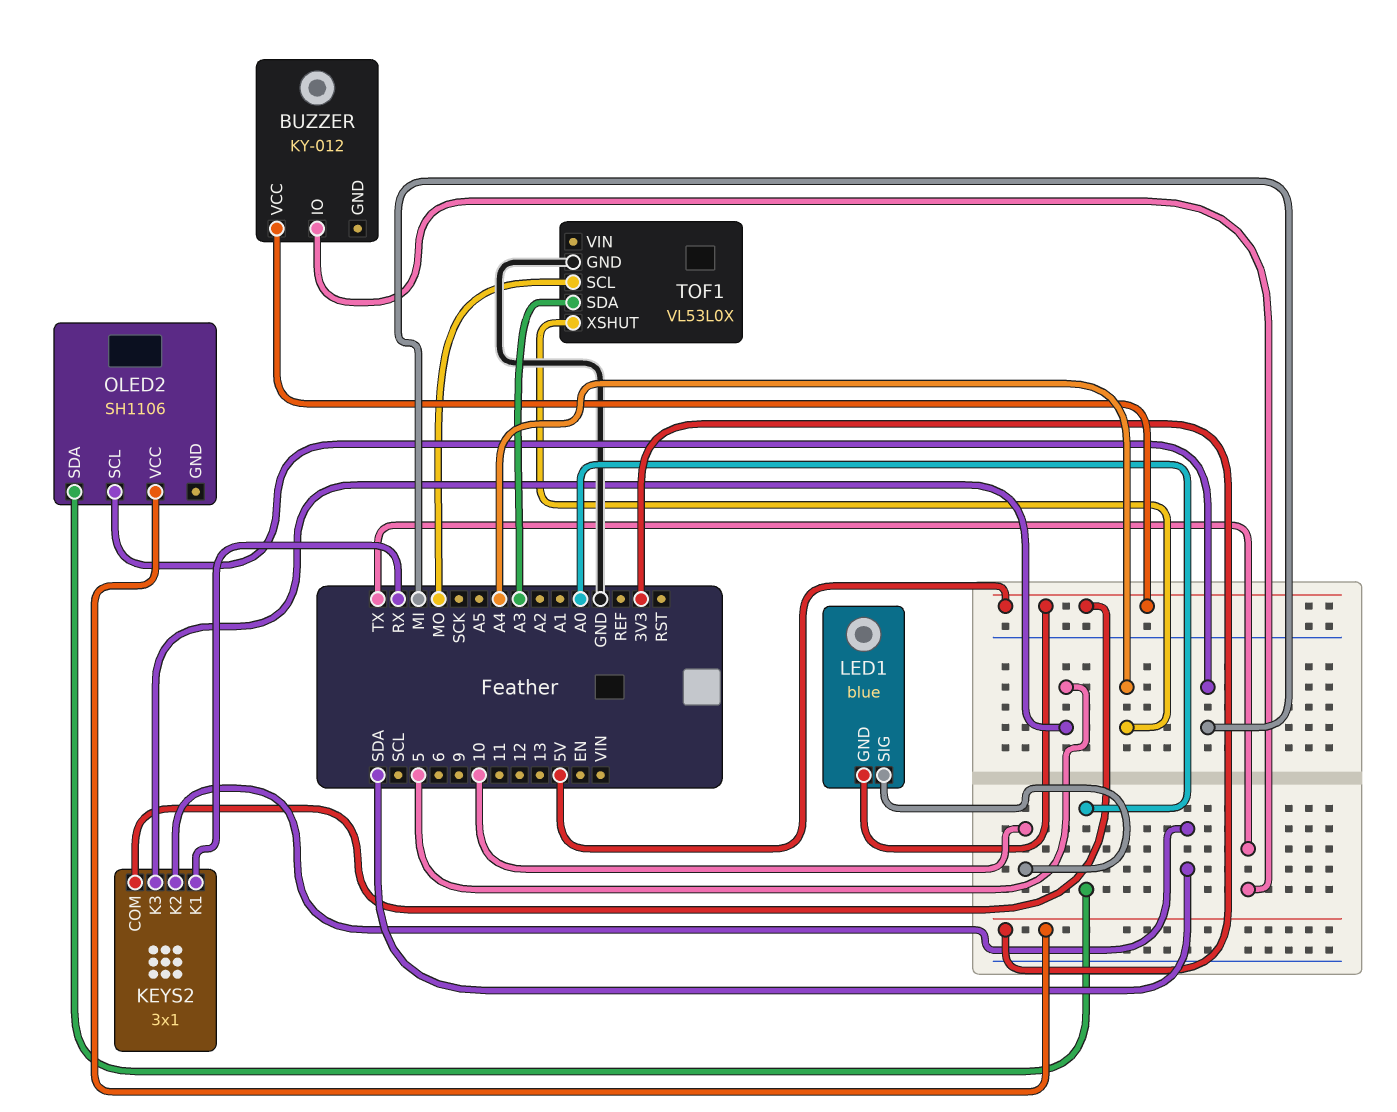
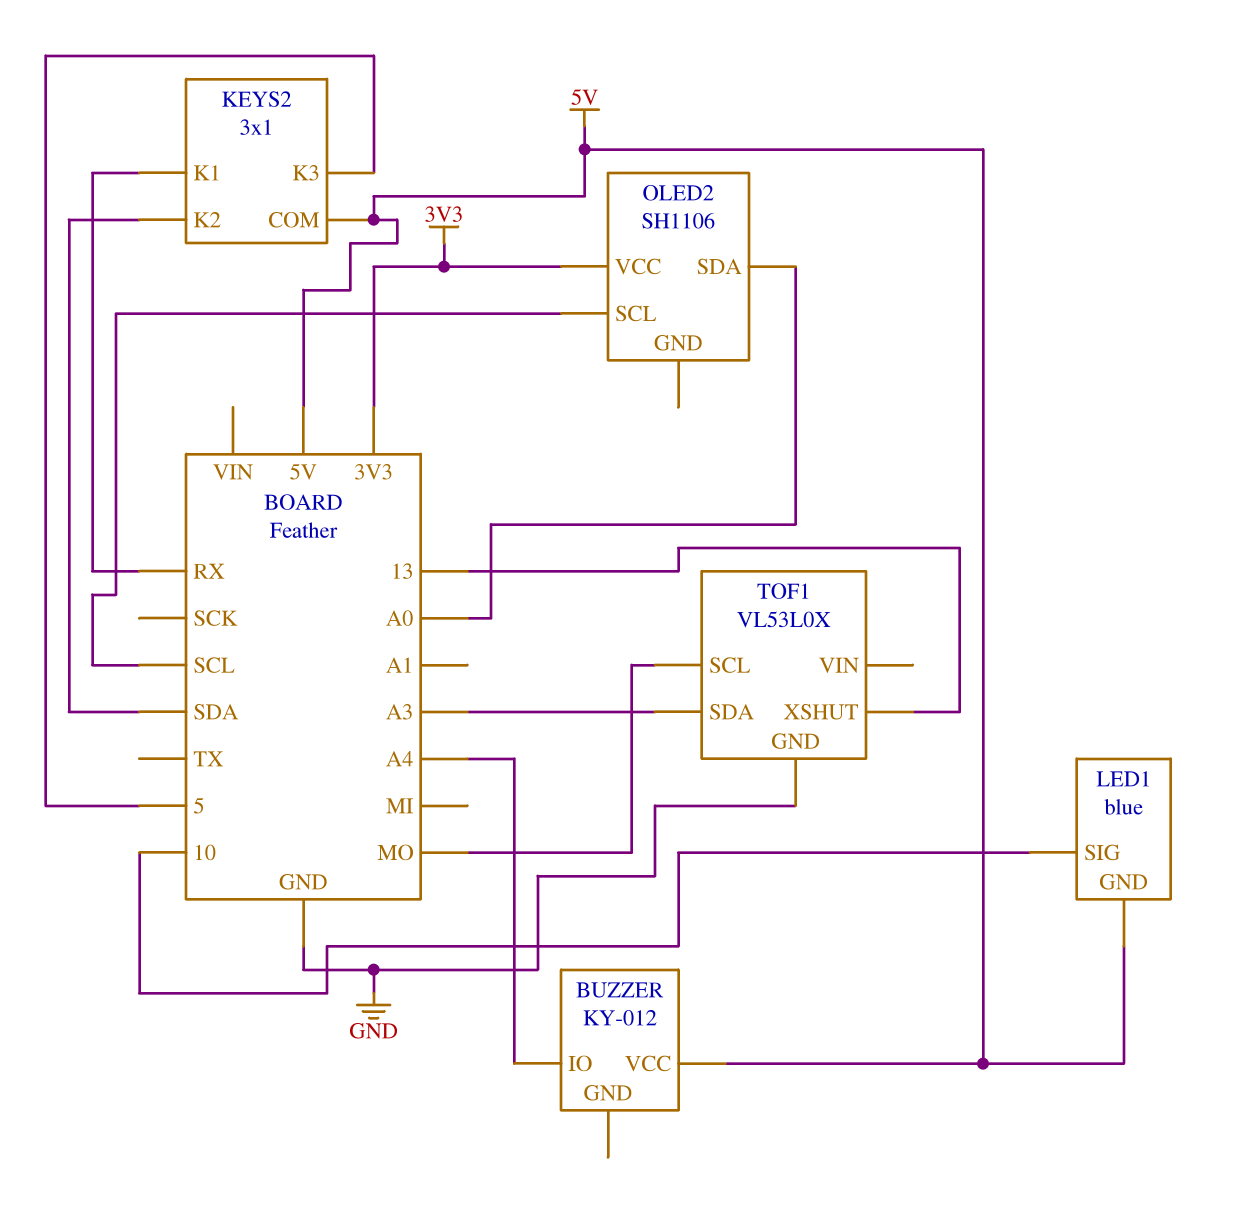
BUZZER pin IO: TX -> A4
OLED2 pin SCL: MI -> SCL
TOF1 pin XSHUT: A4 -> 13

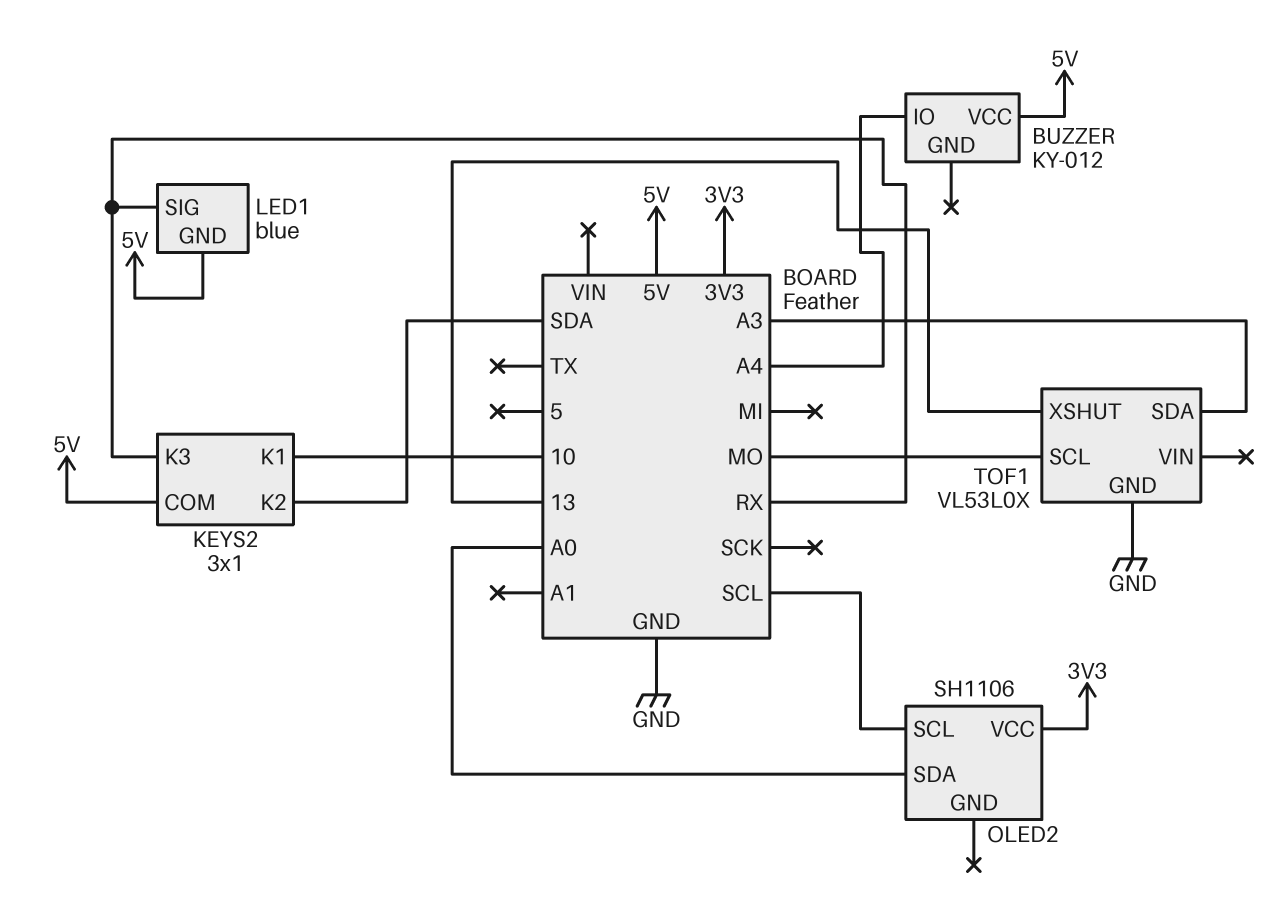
KEYS2 pin K1: RX -> 10
KEYS2 pin K3: 5 -> RX
LED1 pin SIG: 10 -> RX

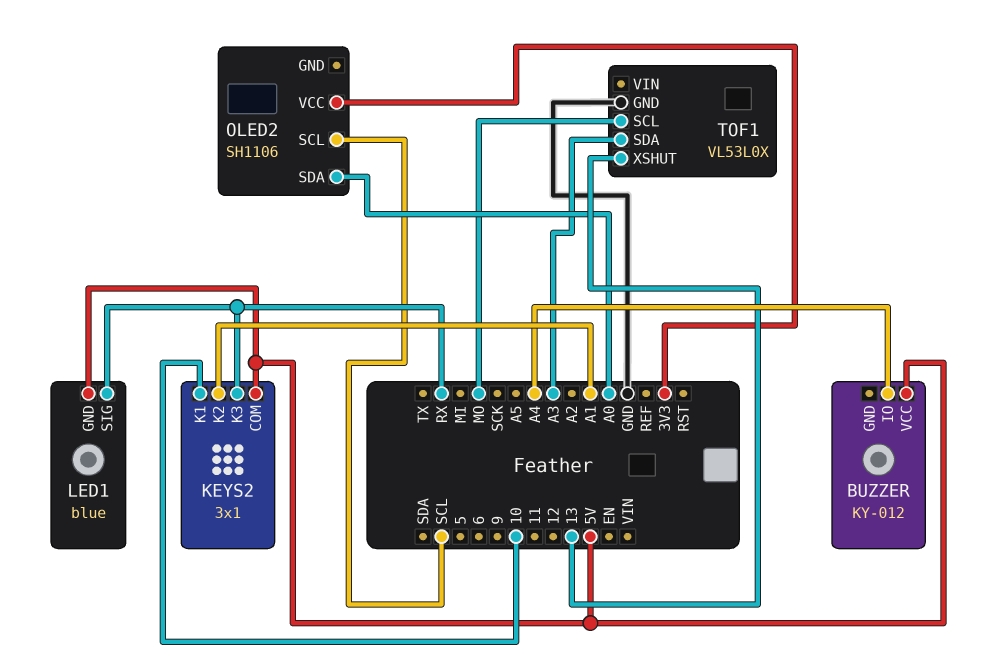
KEYS2 pin K2: SDA -> A1

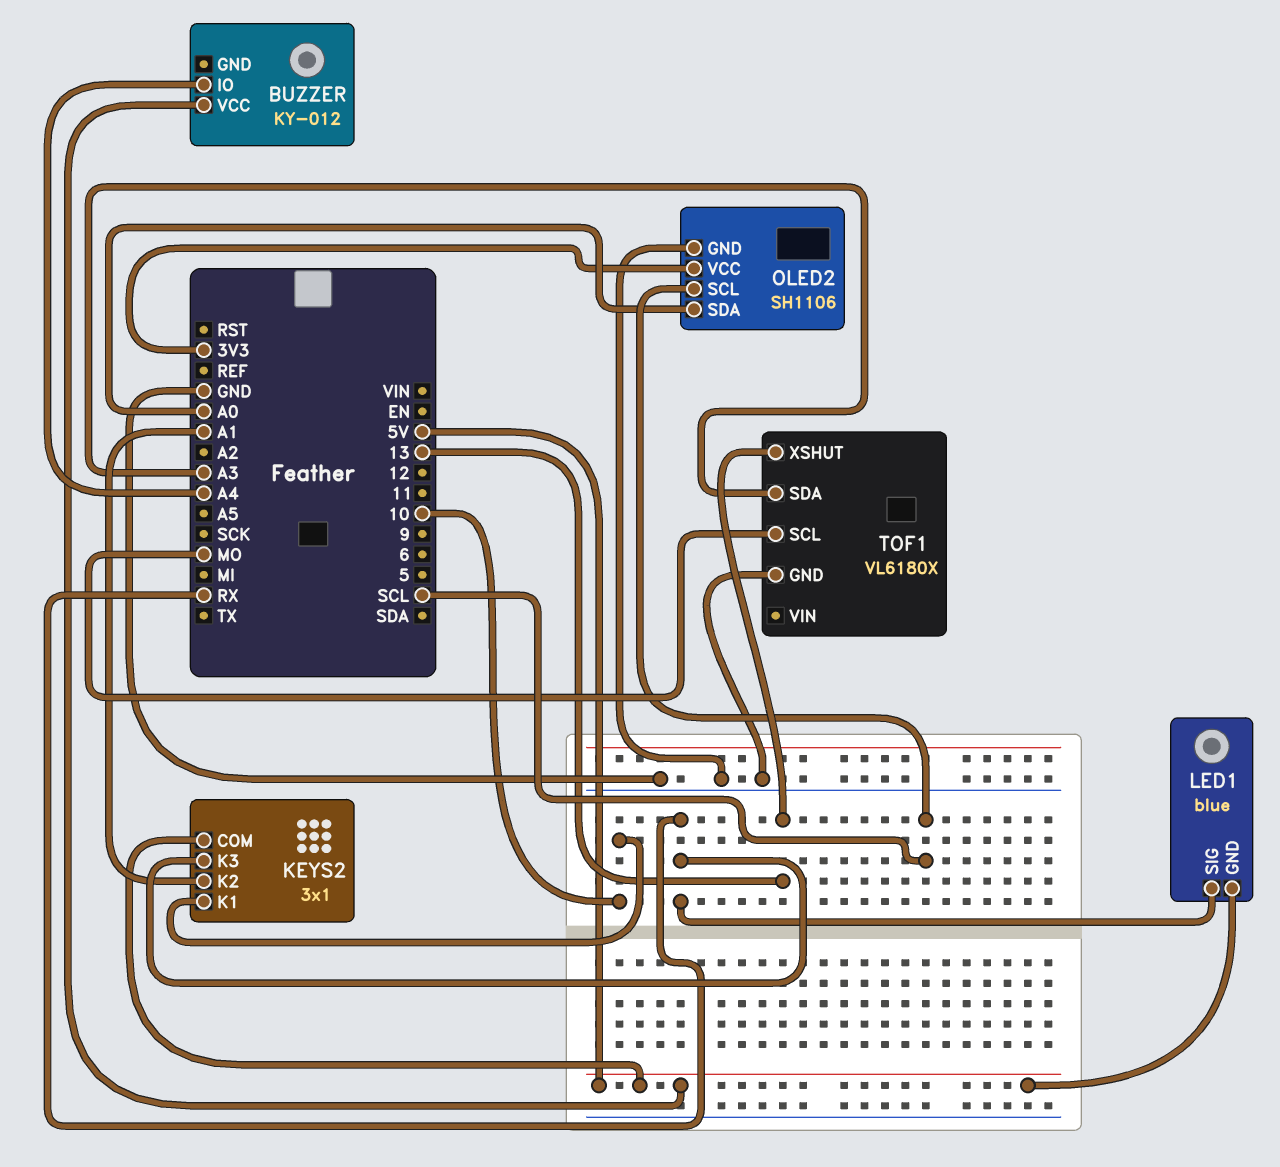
OLED2 pin GND: none -> GND
TOF1: VL53L0X -> VL6180X

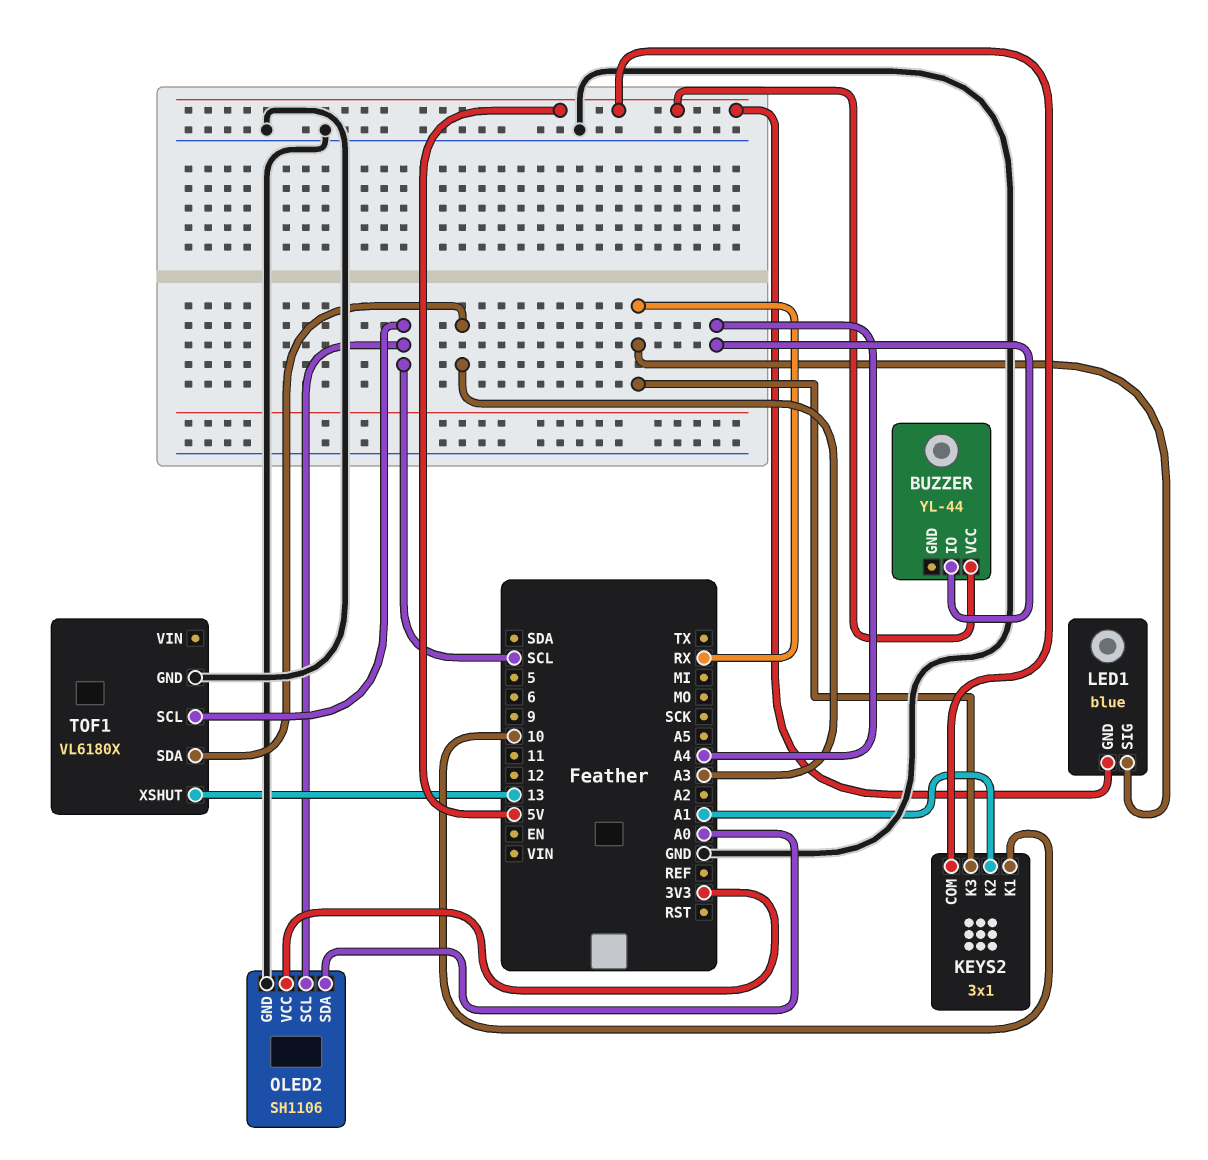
BUZZER: KY-012 -> YL-44
TOF1 pin SCL: MO -> SCL

